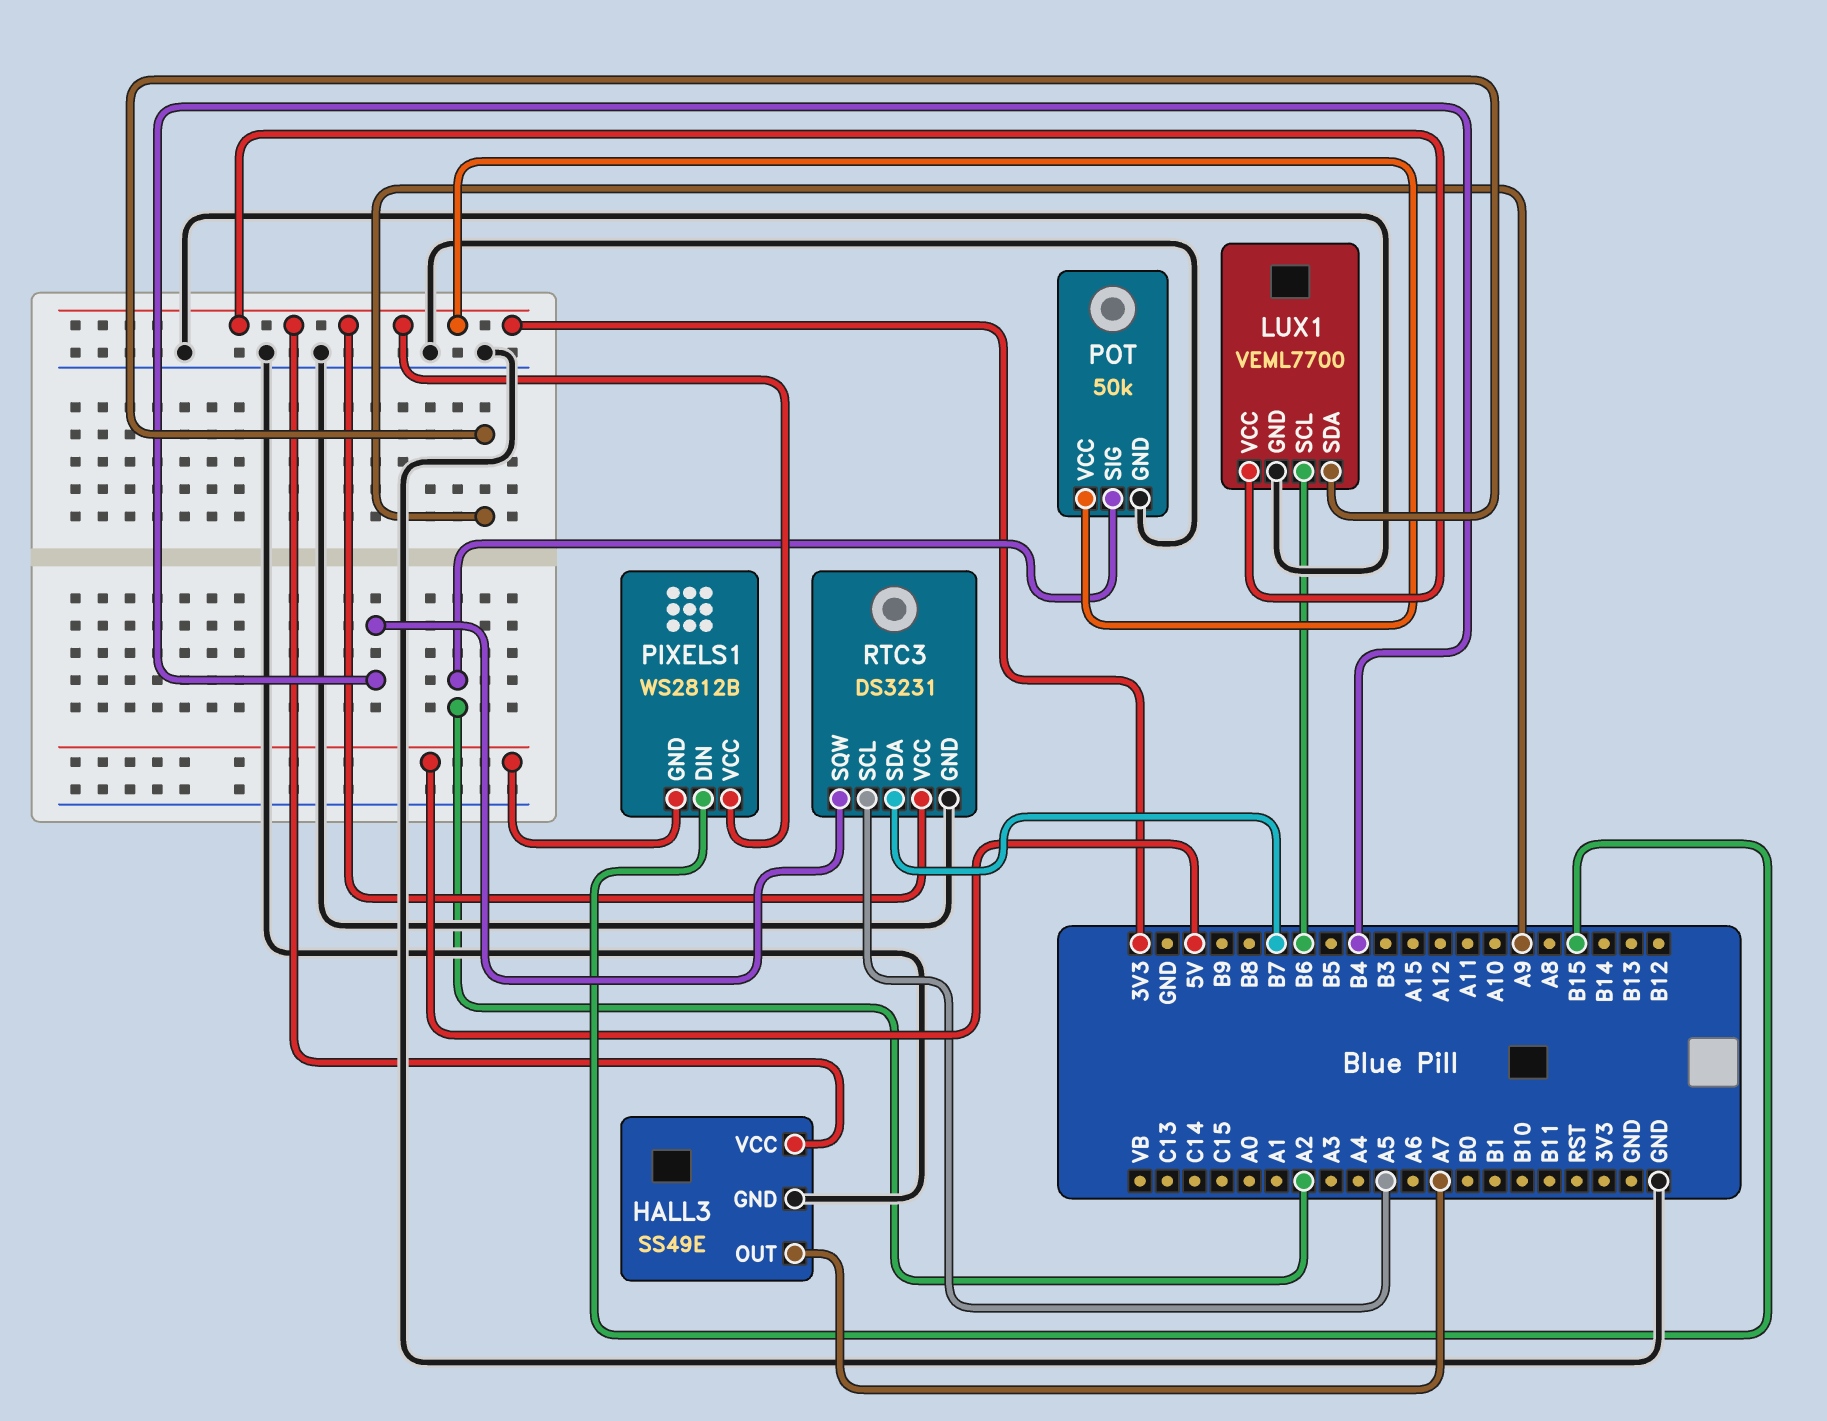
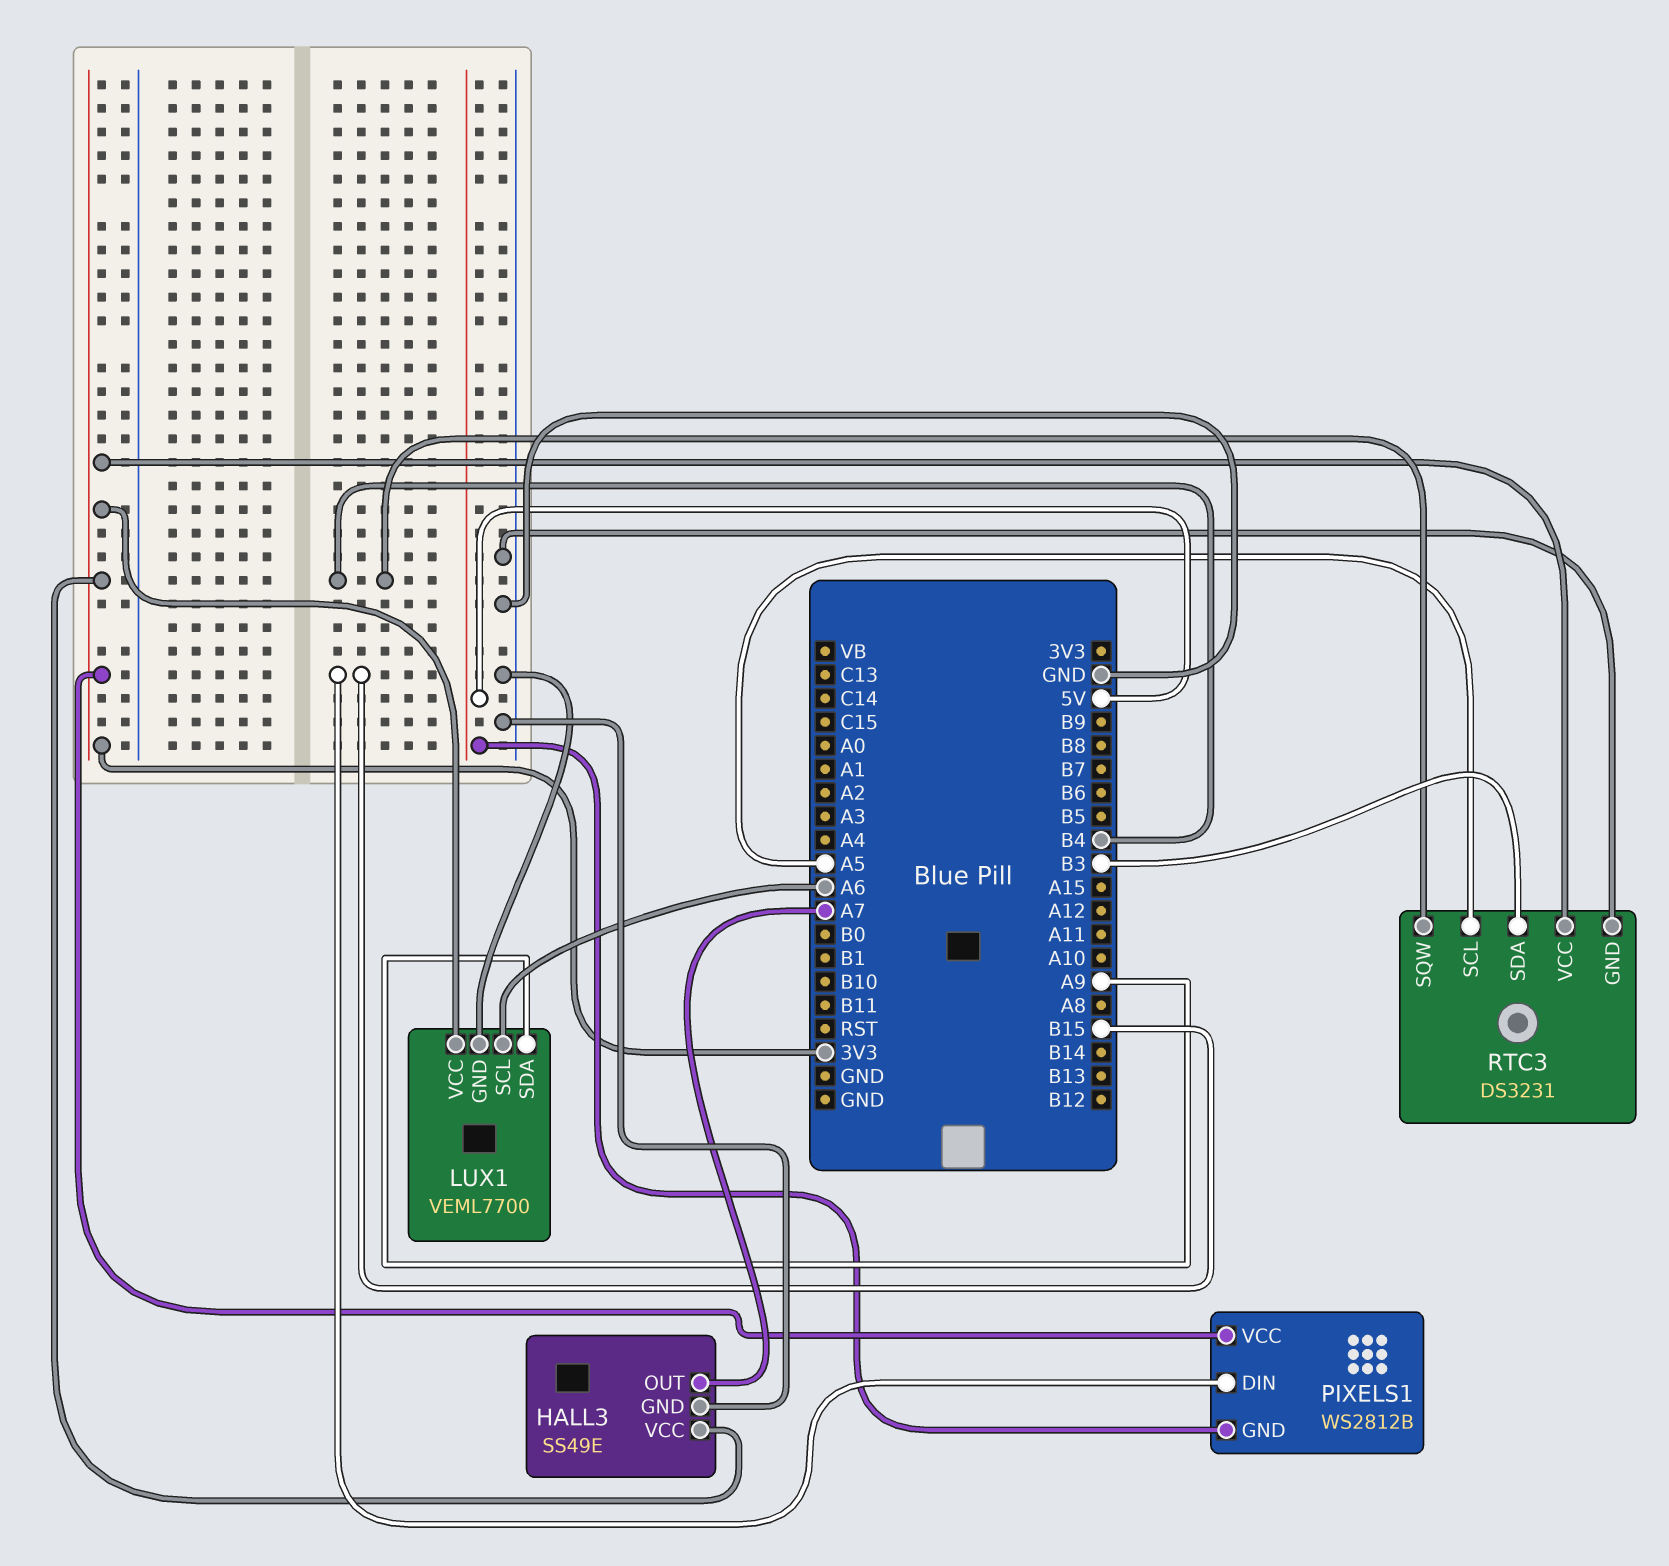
LUX1 pin SCL: B6 -> A6
POT: 50k -> none
POT pin GND: GND -> none
POT pin SIG: A2 -> none
POT pin VCC: 3V3 -> none
RTC3 pin SDA: B7 -> B3

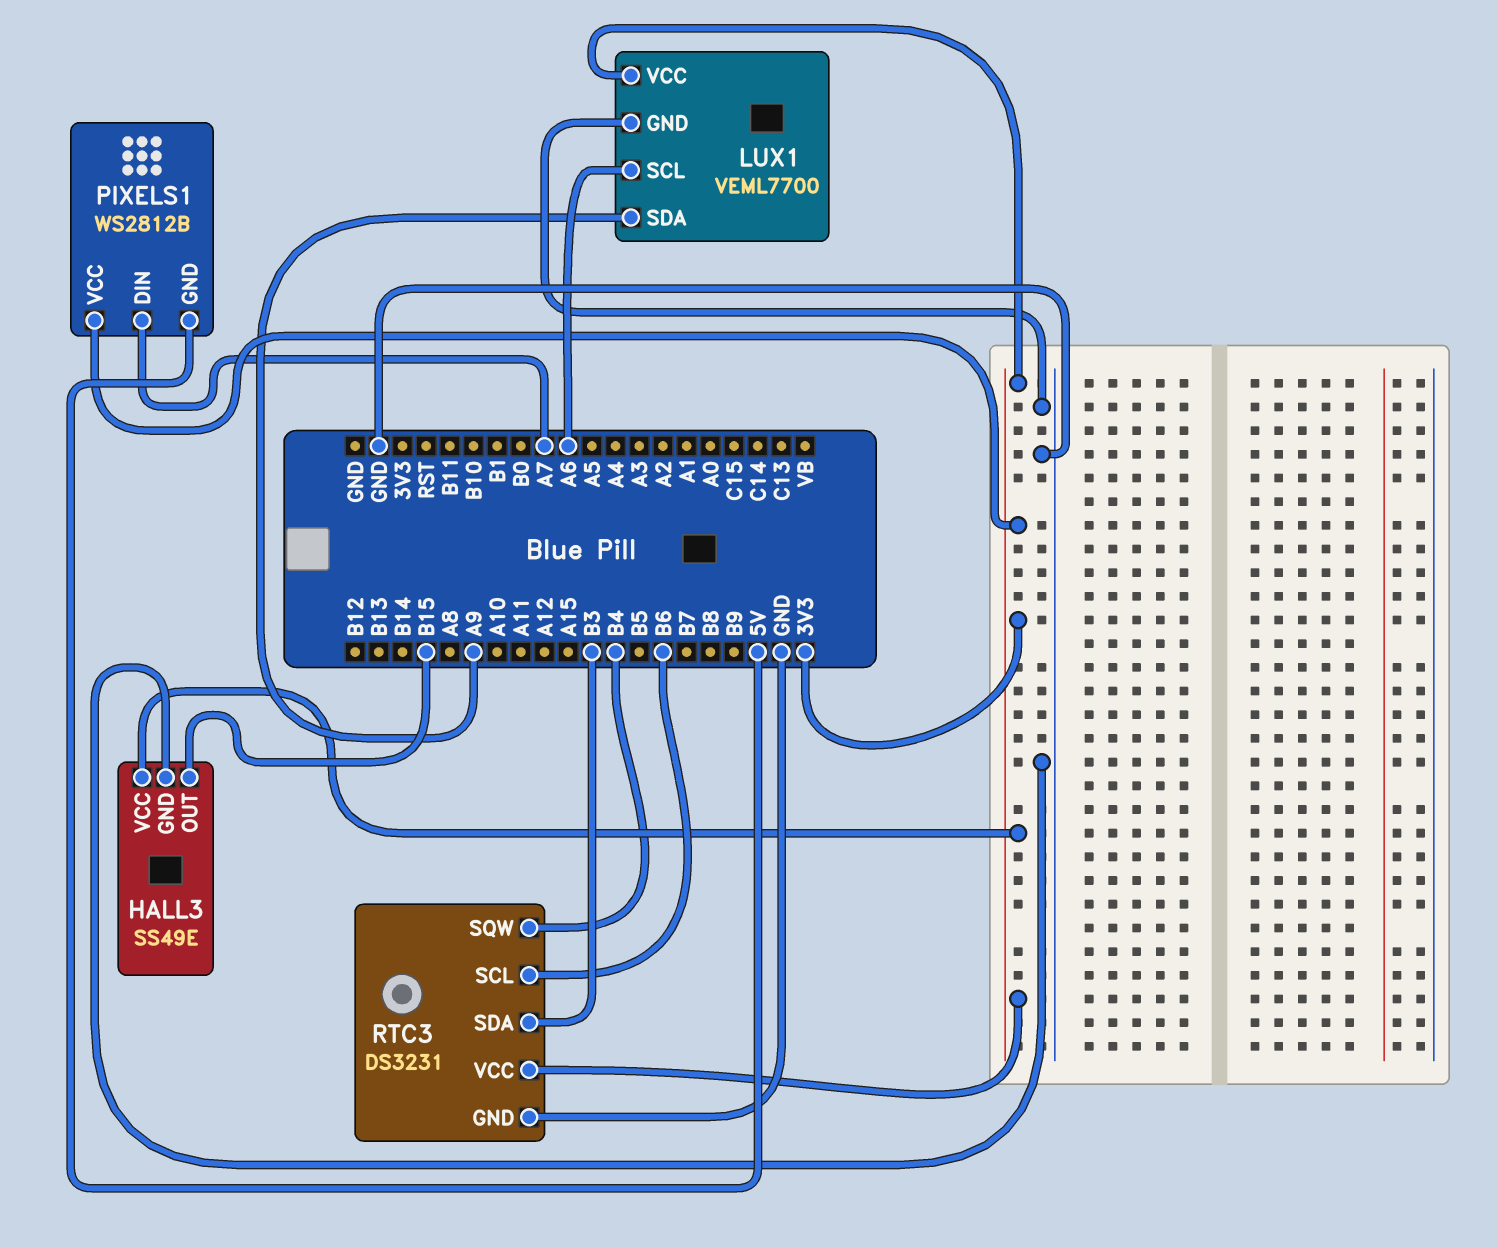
HALL3 pin OUT: A7 -> B15
PIXELS1 pin DIN: B15 -> A7
RTC3 pin SCL: A5 -> B6

